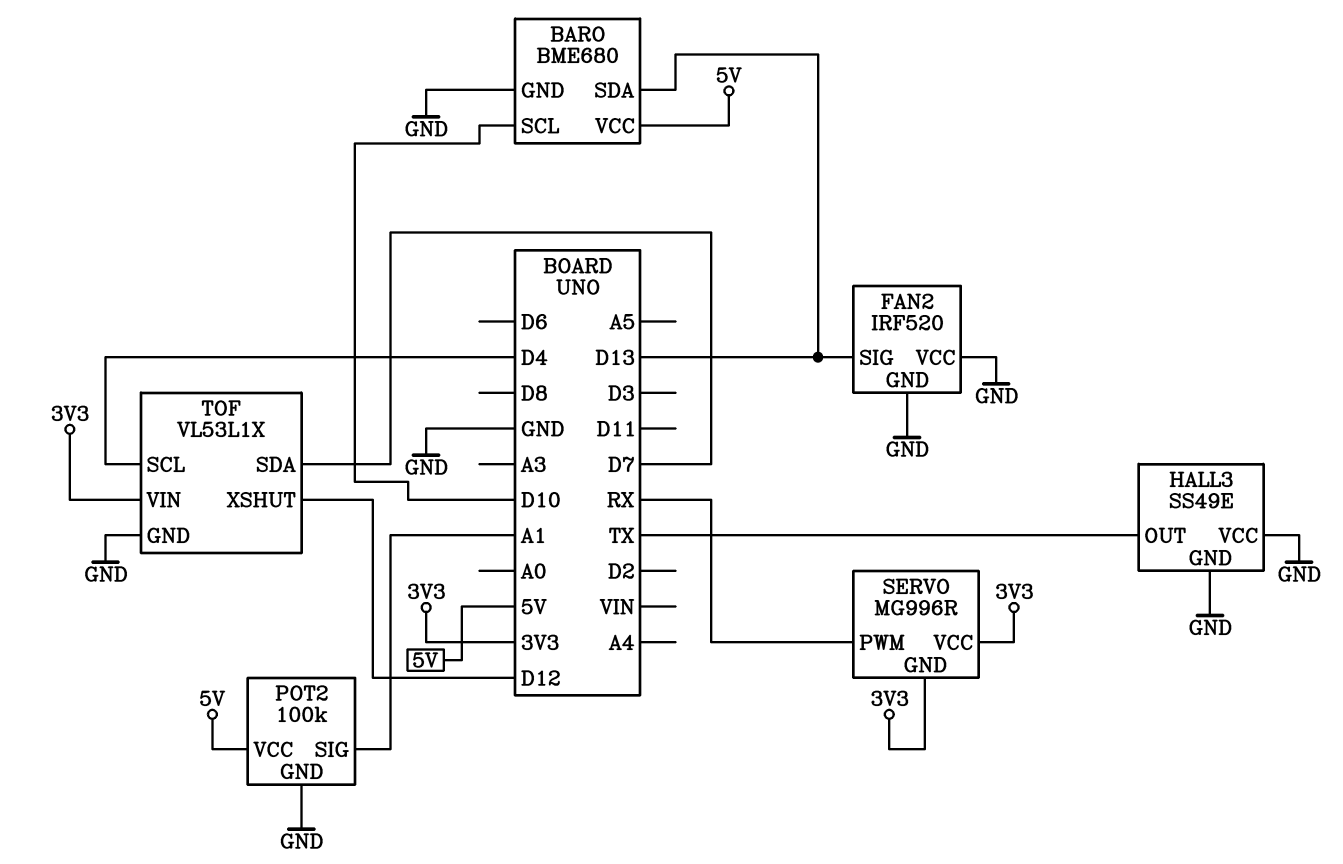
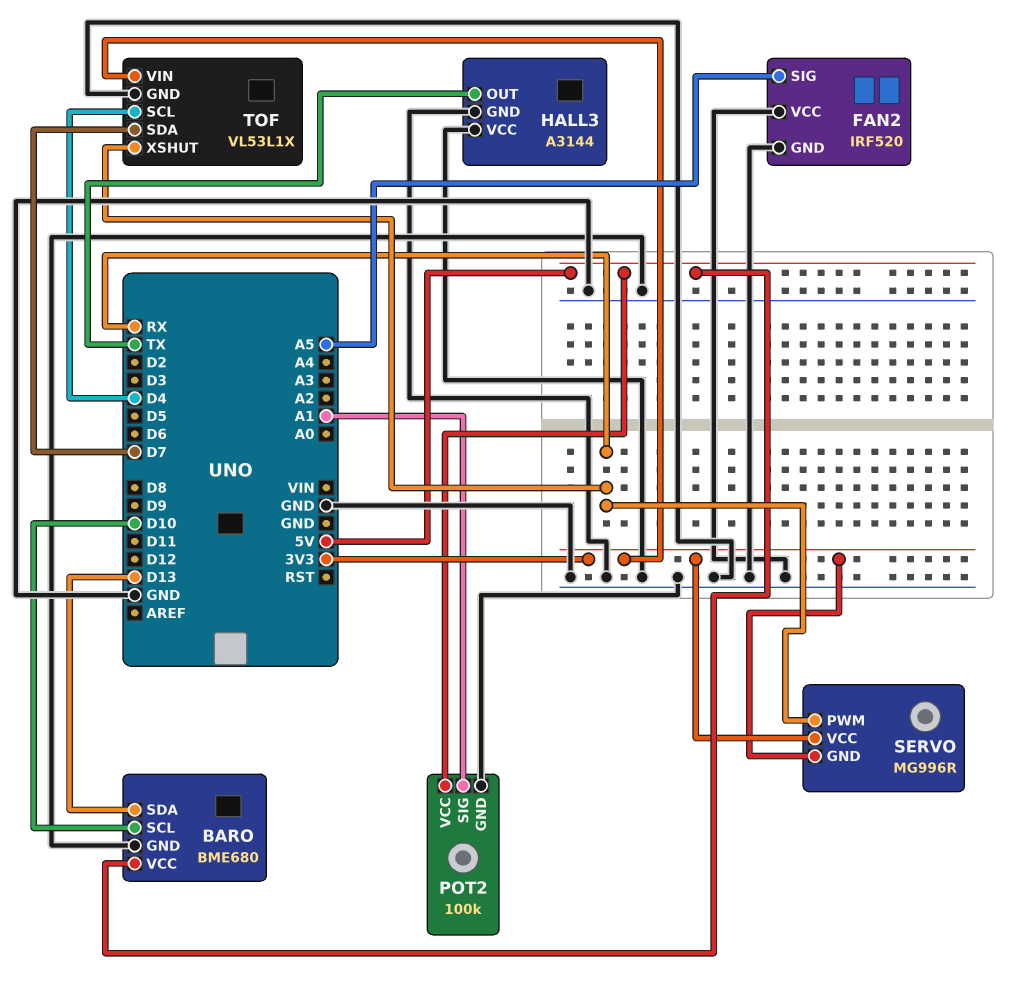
FAN2 pin SIG: D13 -> A5
HALL3: SS49E -> A3144
TOF pin XSHUT: D12 -> RX

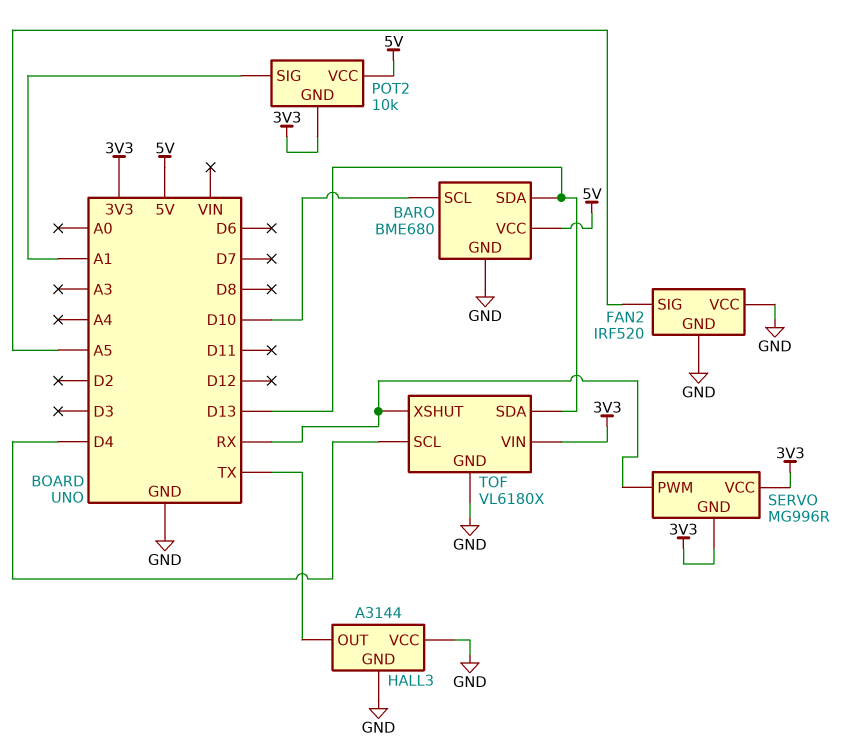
POT2: 100k -> 10k
POT2 pin GND: GND -> 3V3
TOF: VL53L1X -> VL6180X
TOF pin SDA: D7 -> D13

